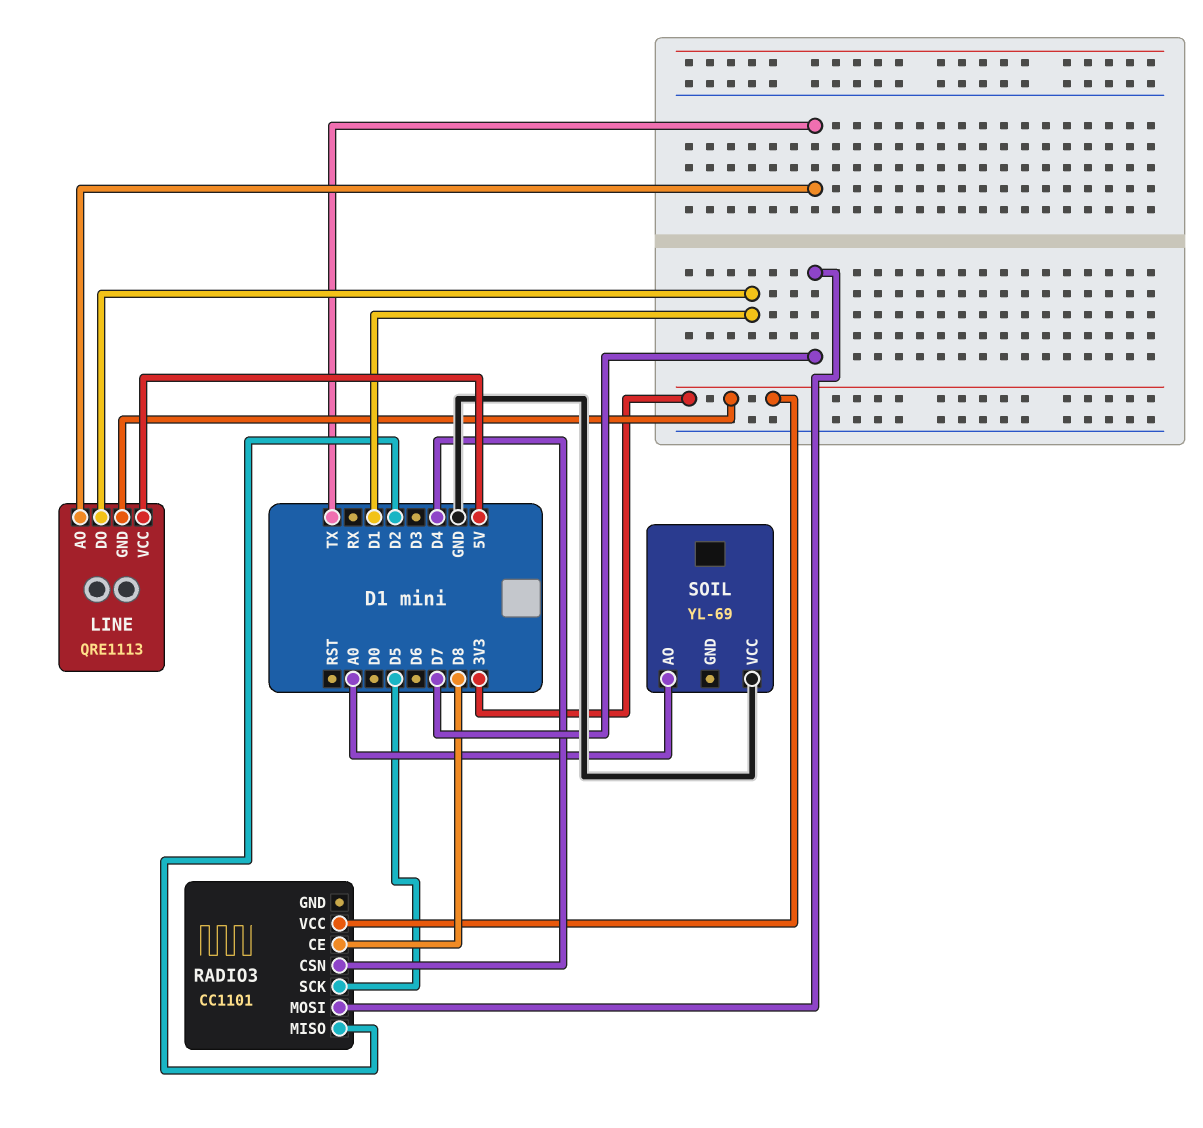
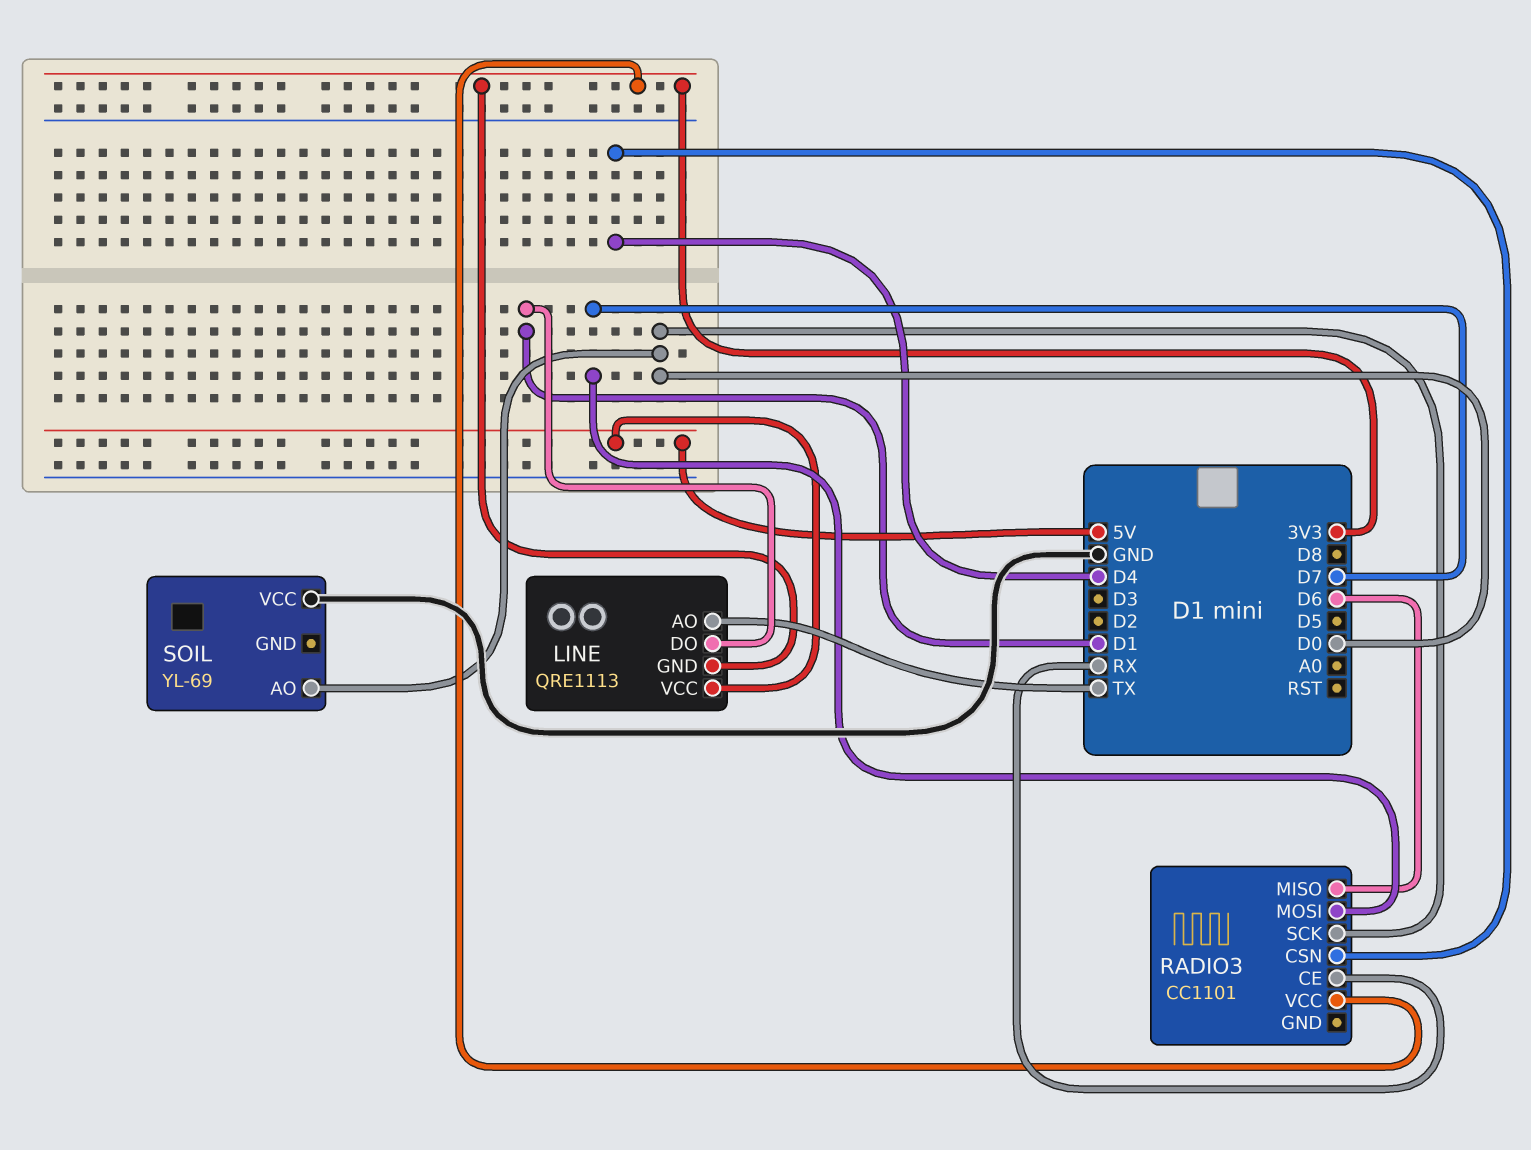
RADIO3 pin CE: D8 -> RX
RADIO3 pin MISO: D2 -> D6
RADIO3 pin SCK: D5 -> D0
SOIL pin AO: A0 -> D0

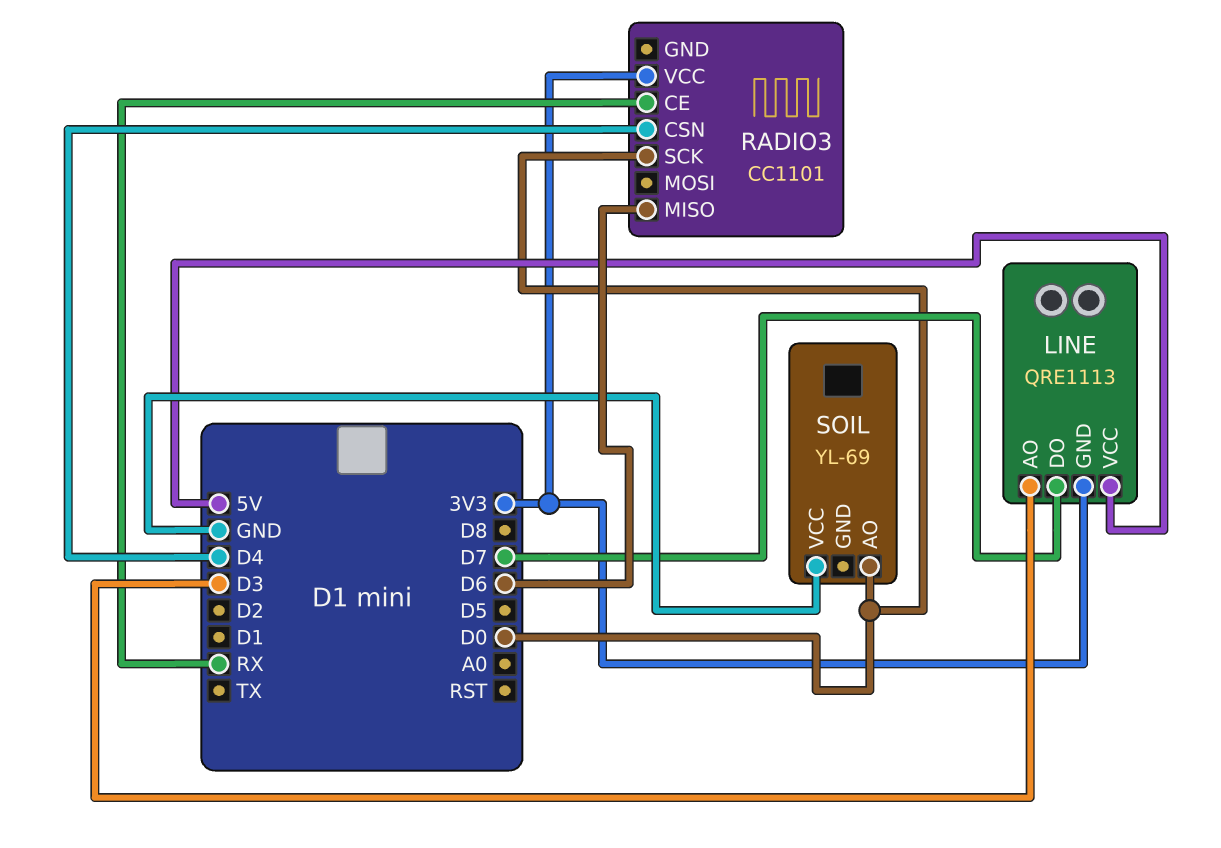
LINE pin AO: TX -> D3
LINE pin DO: D1 -> D7
RADIO3 pin MOSI: D7 -> none

